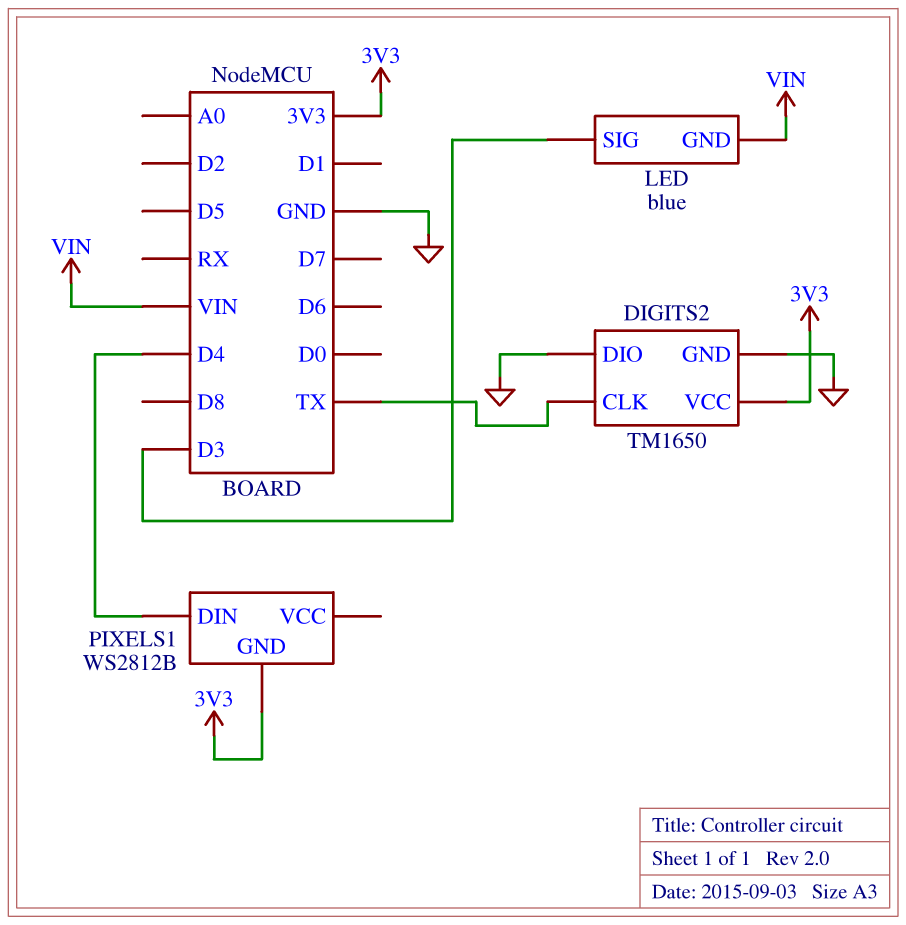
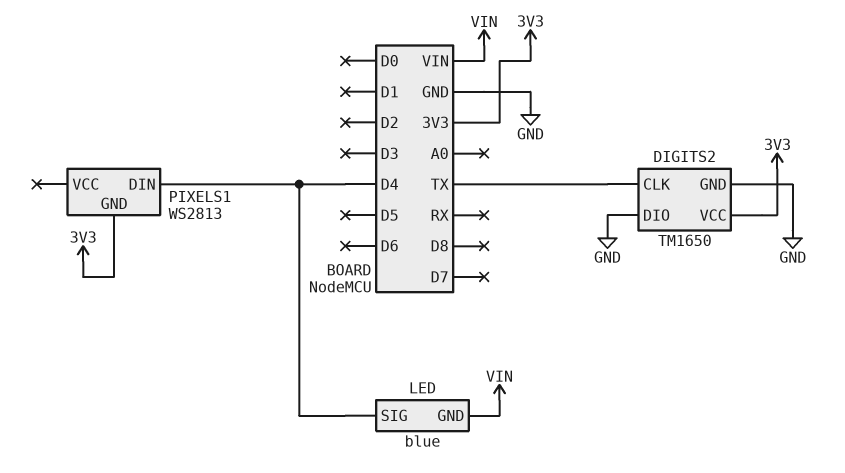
LED pin SIG: D3 -> D4
PIXELS1: WS2812B -> WS2813

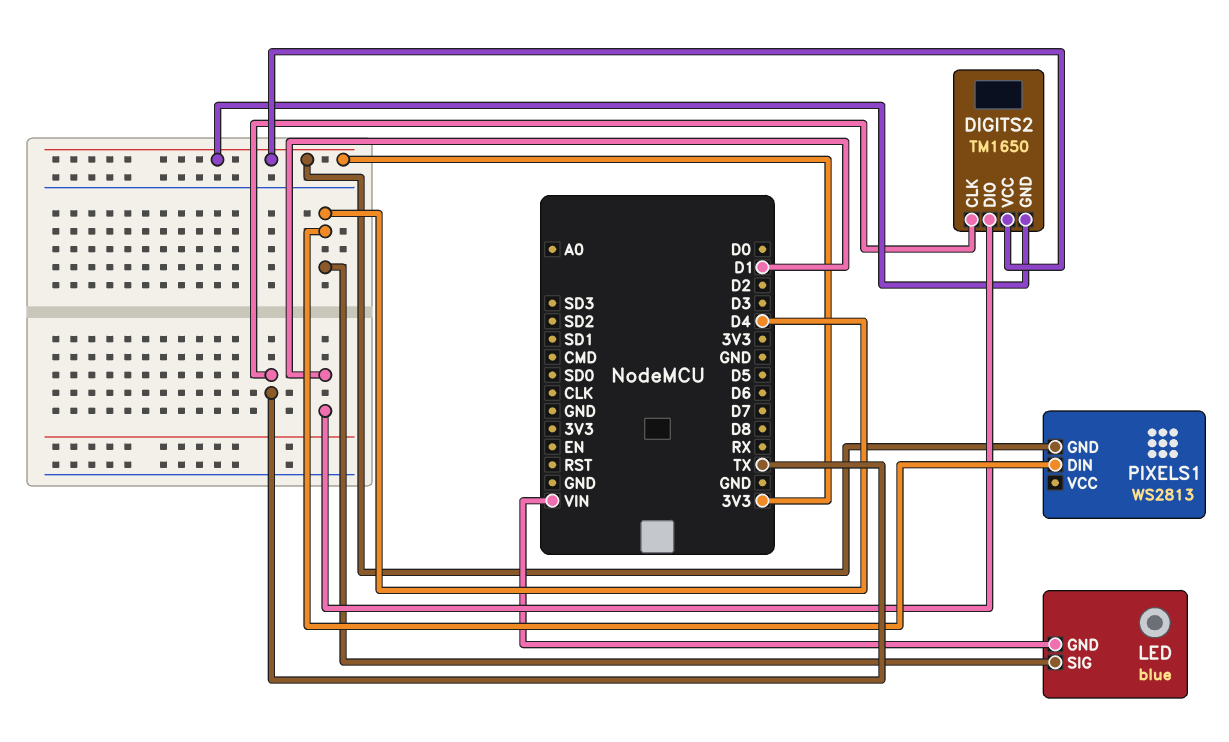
DIGITS2 pin DIO: GND -> D1
DIGITS2 pin GND: GND -> 3V3

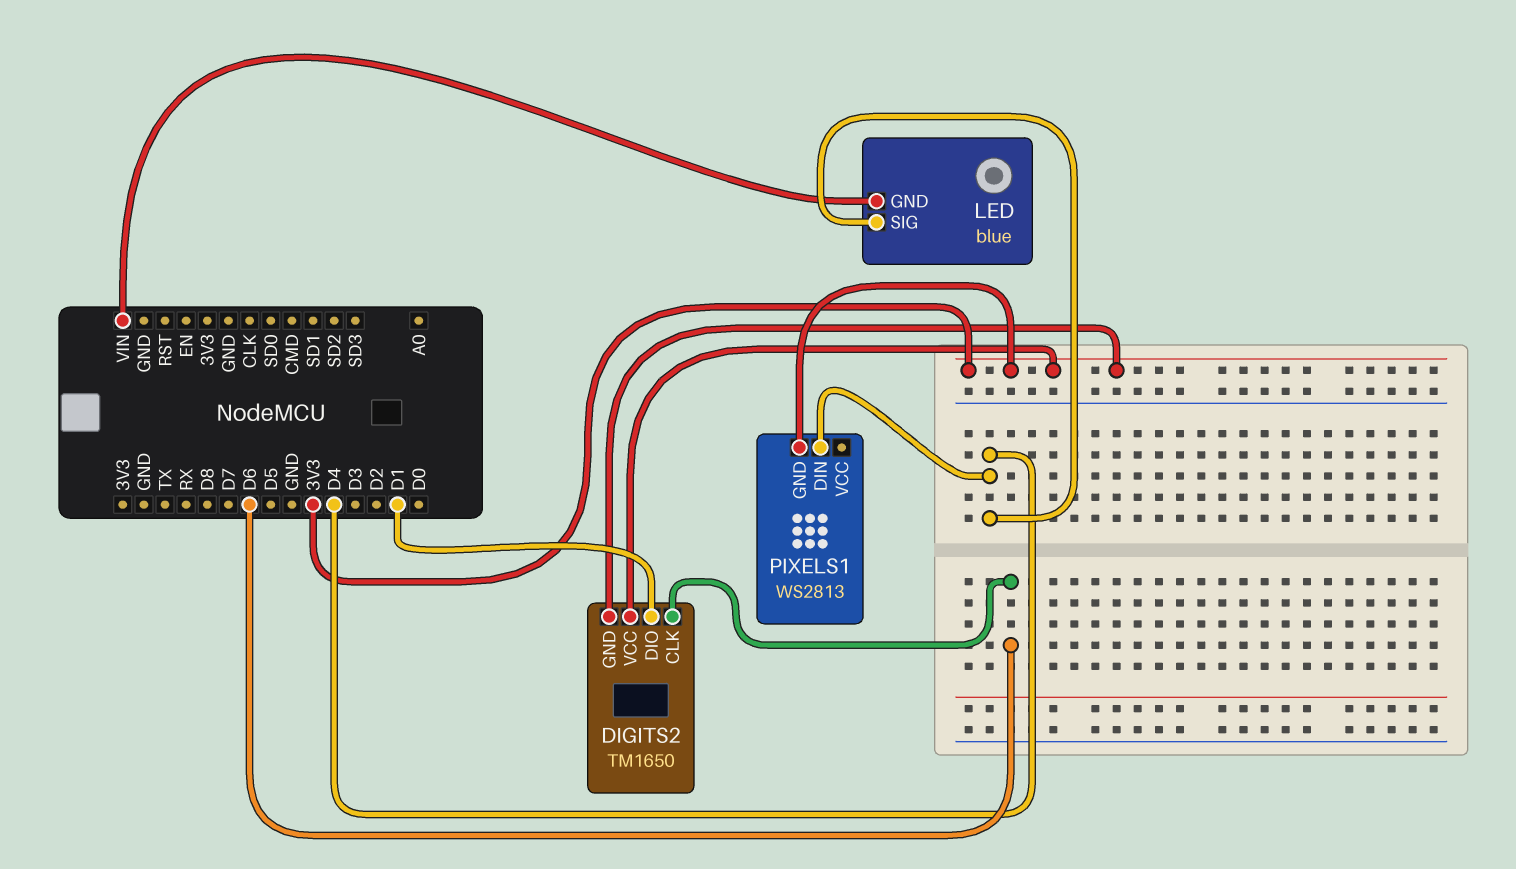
DIGITS2 pin CLK: TX -> D6

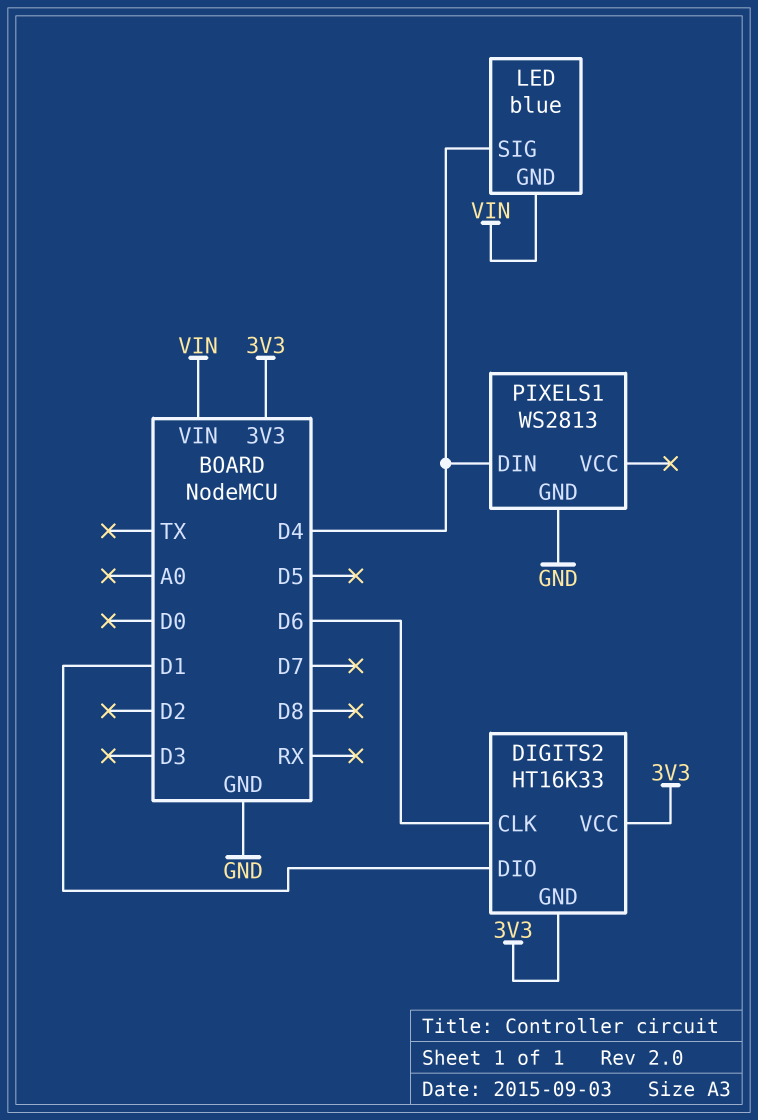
DIGITS2: TM1650 -> HT16K33
PIXELS1 pin GND: 3V3 -> GND

